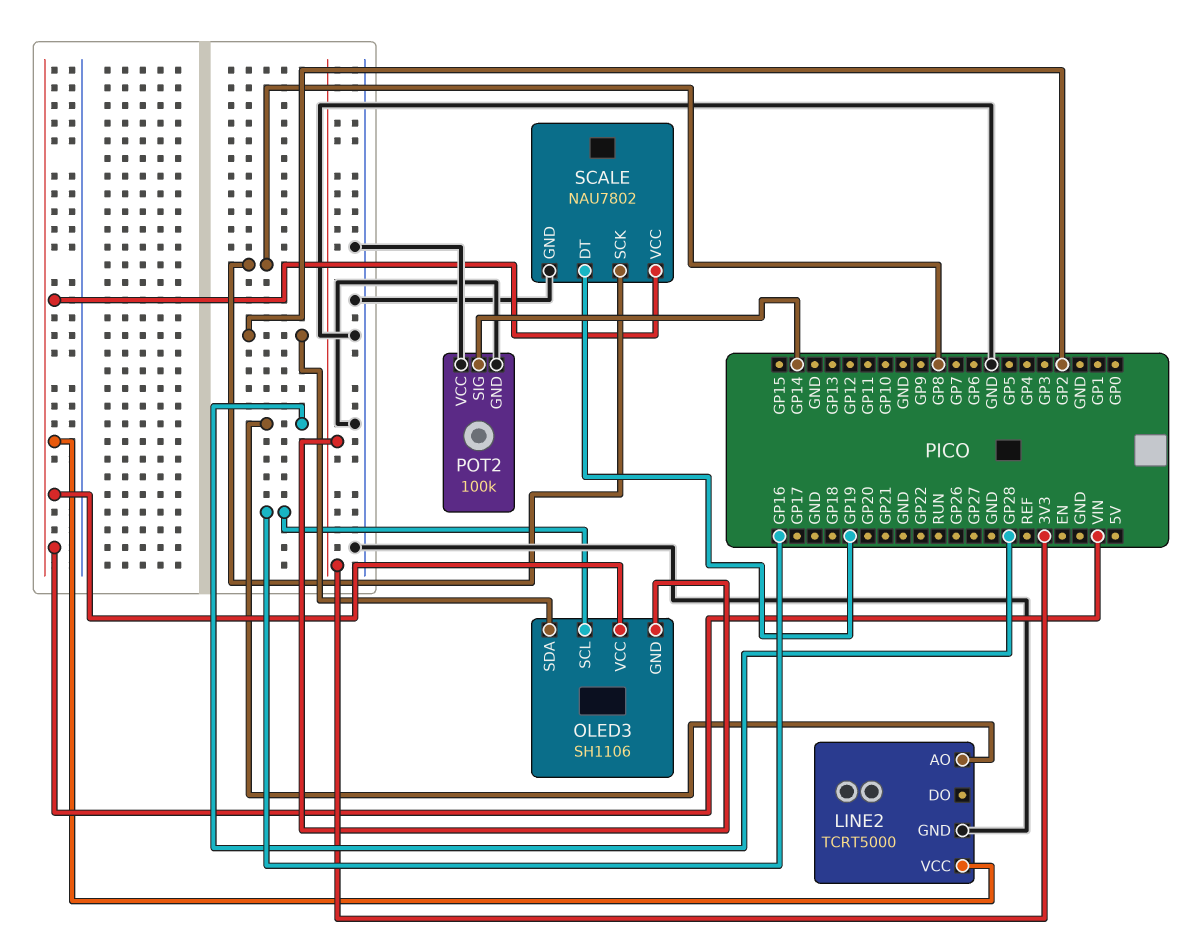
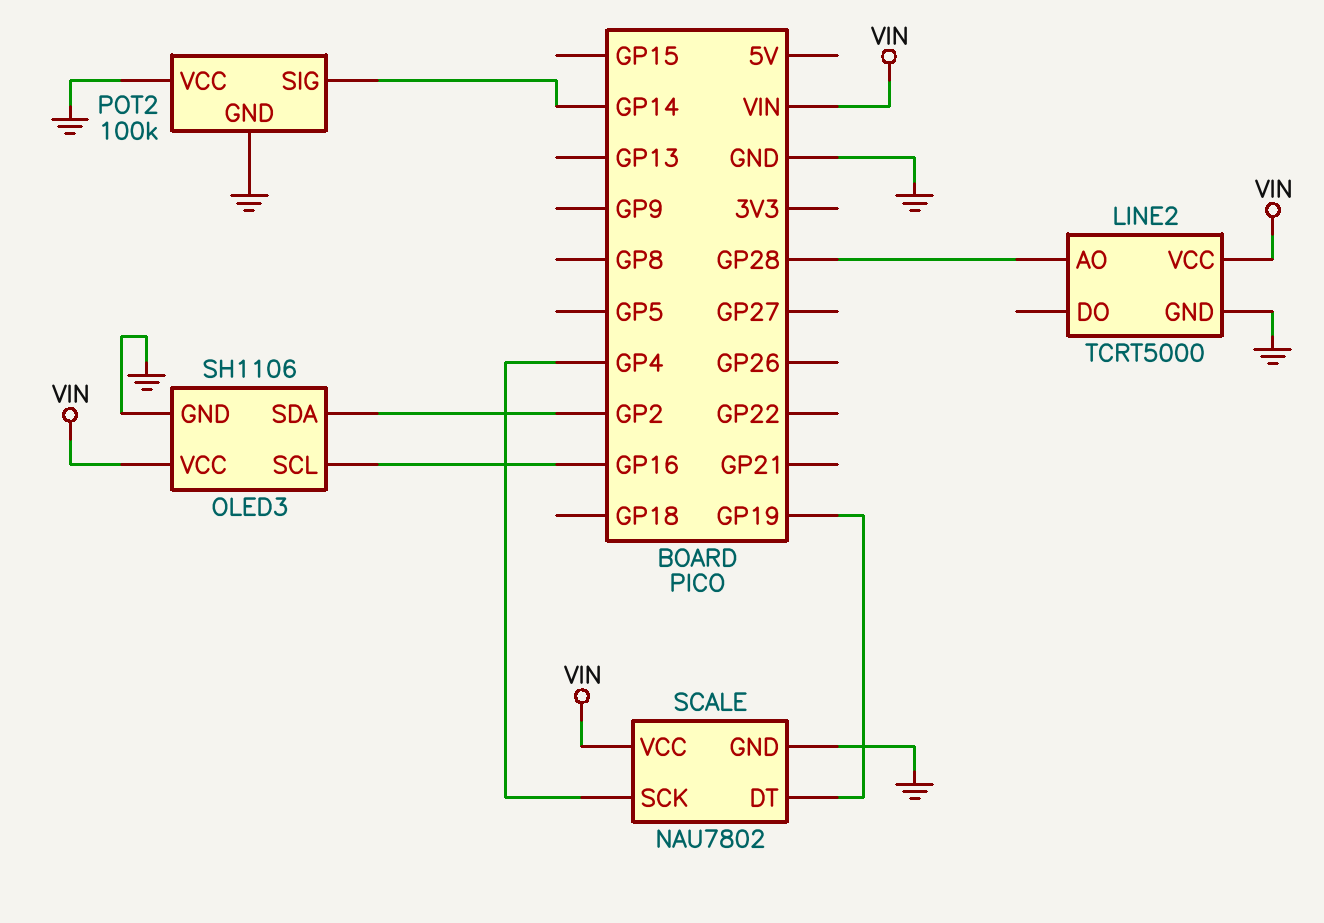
OLED3 pin GND: 3V3 -> GND
SCALE pin SCK: GP8 -> GP4

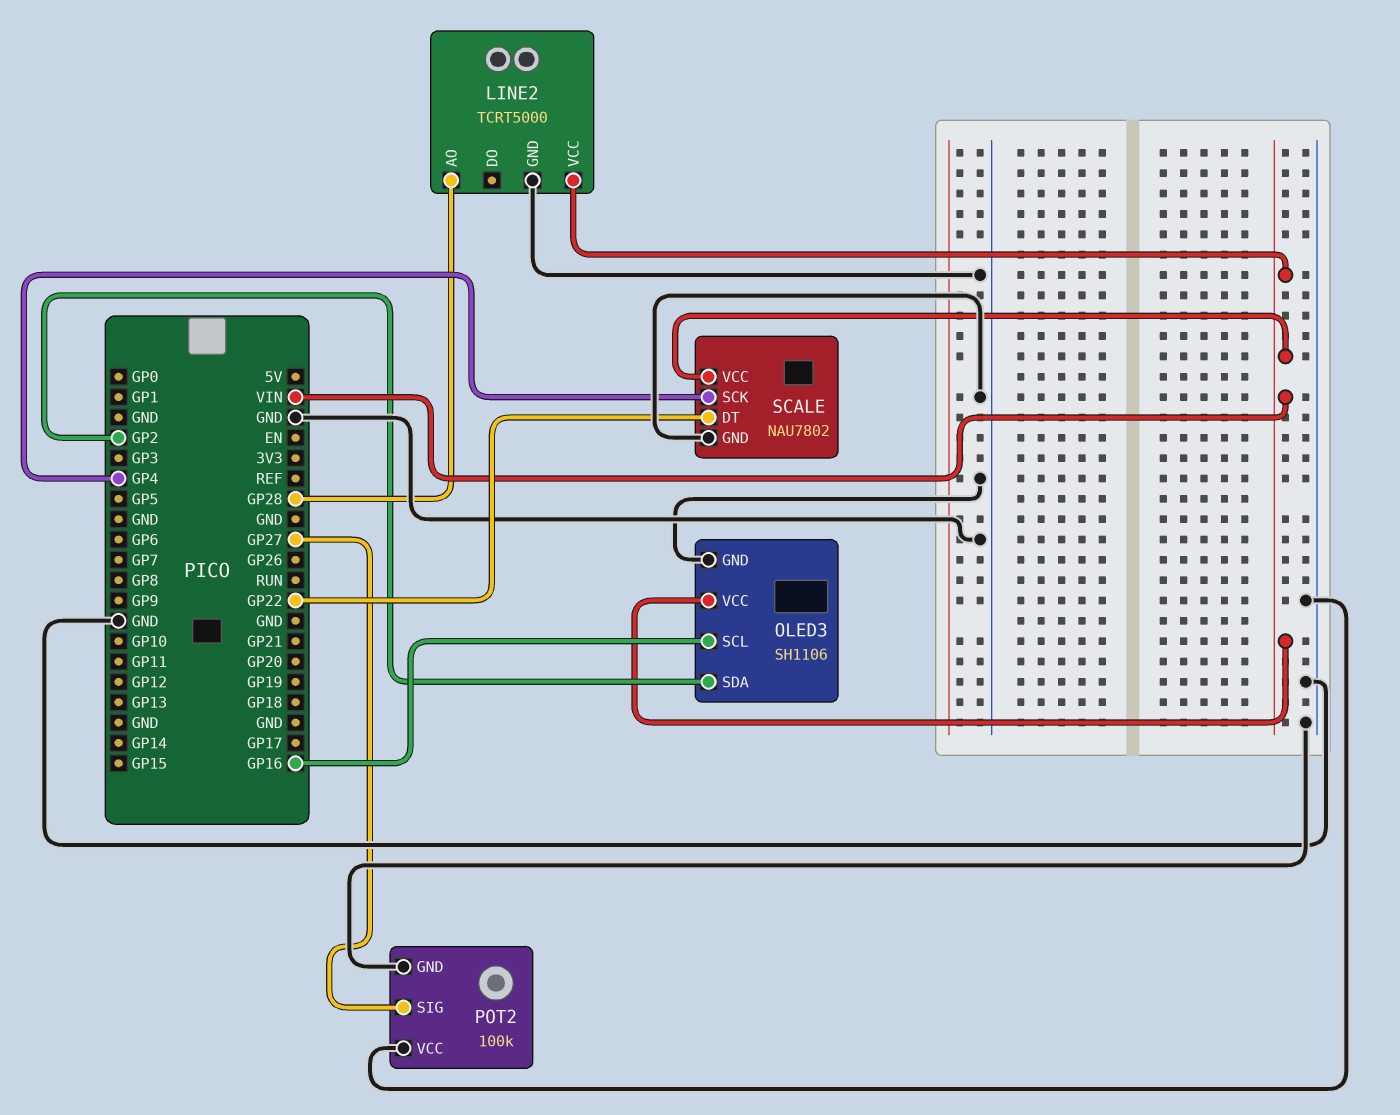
POT2 pin SIG: GP14 -> GP27
SCALE pin DT: GP19 -> GP22

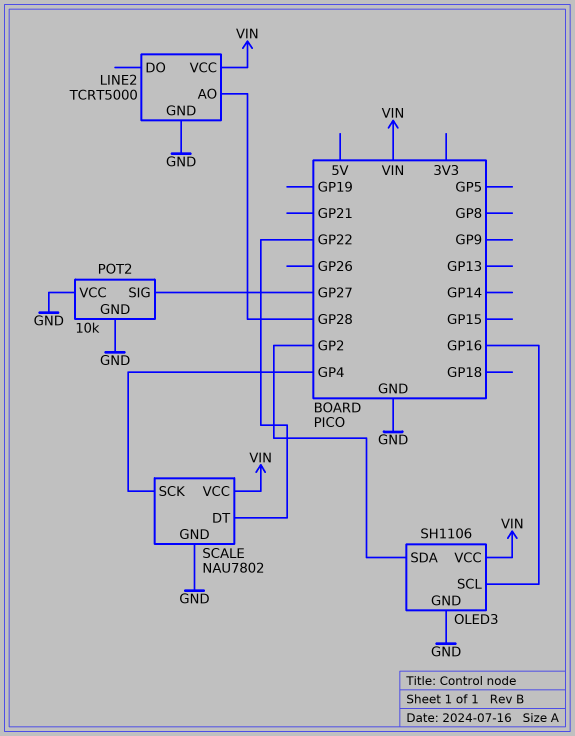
POT2: 100k -> 10k

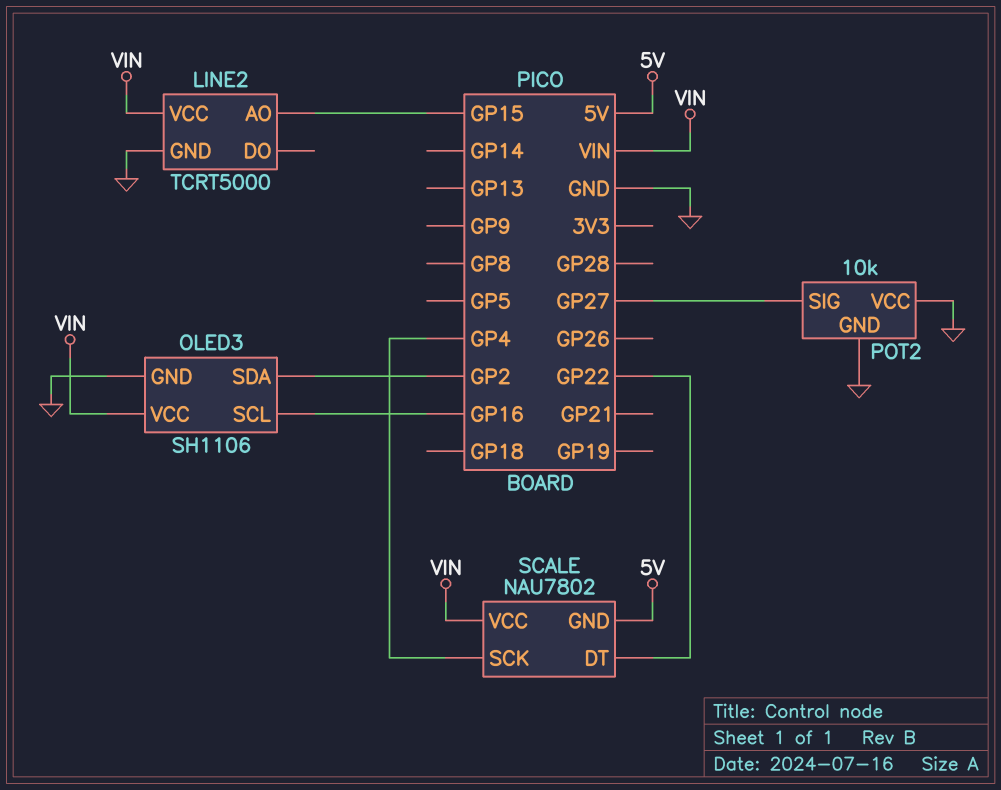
LINE2 pin AO: GP28 -> GP15
SCALE pin GND: GND -> 5V

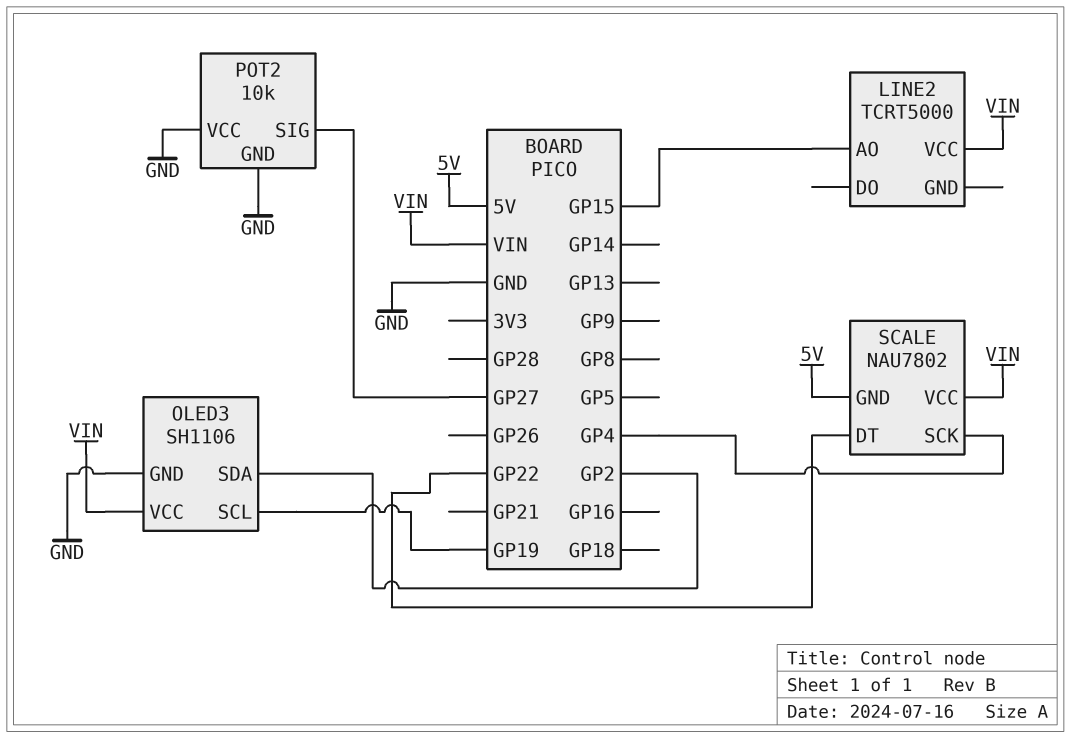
LINE2 pin GND: GND -> none
OLED3 pin SCL: GP16 -> GP19

